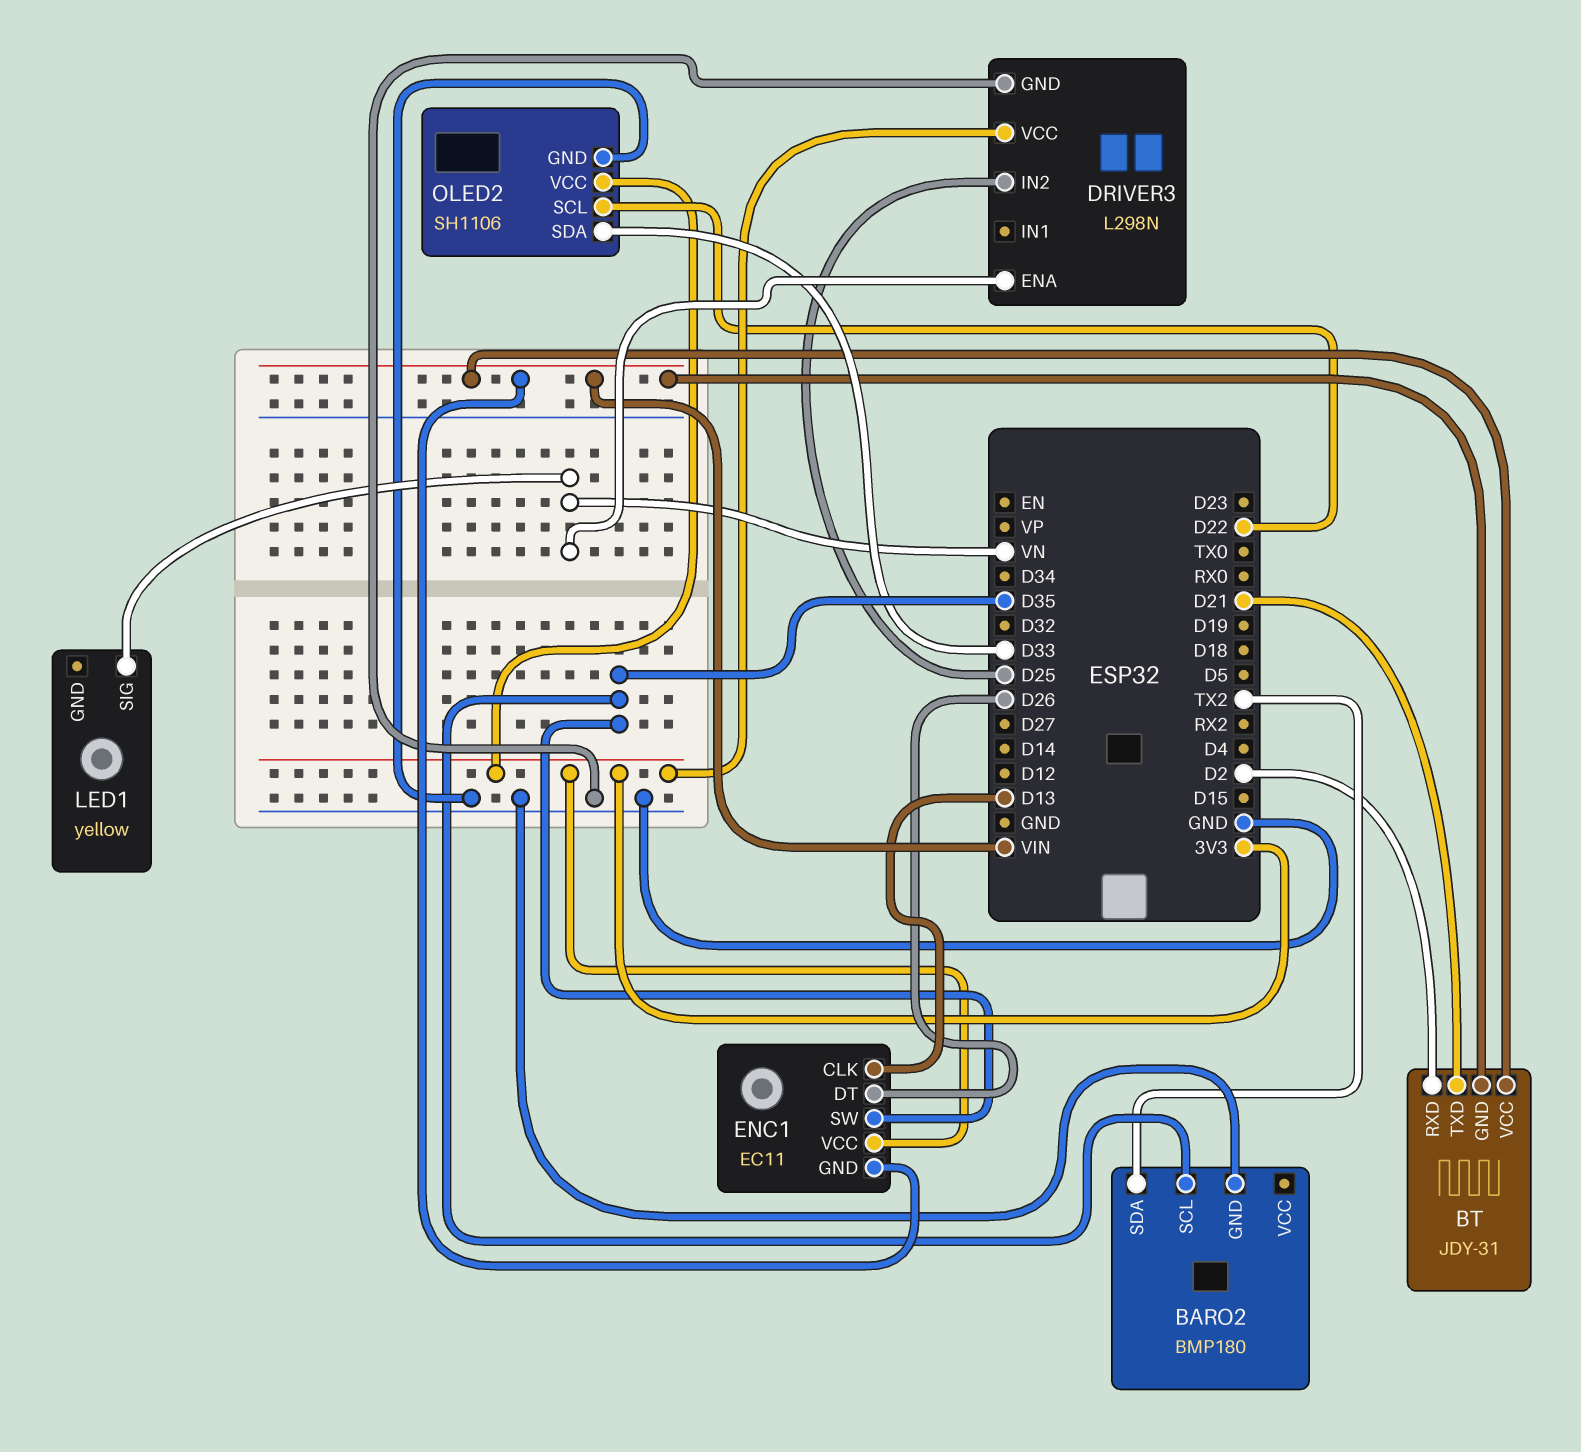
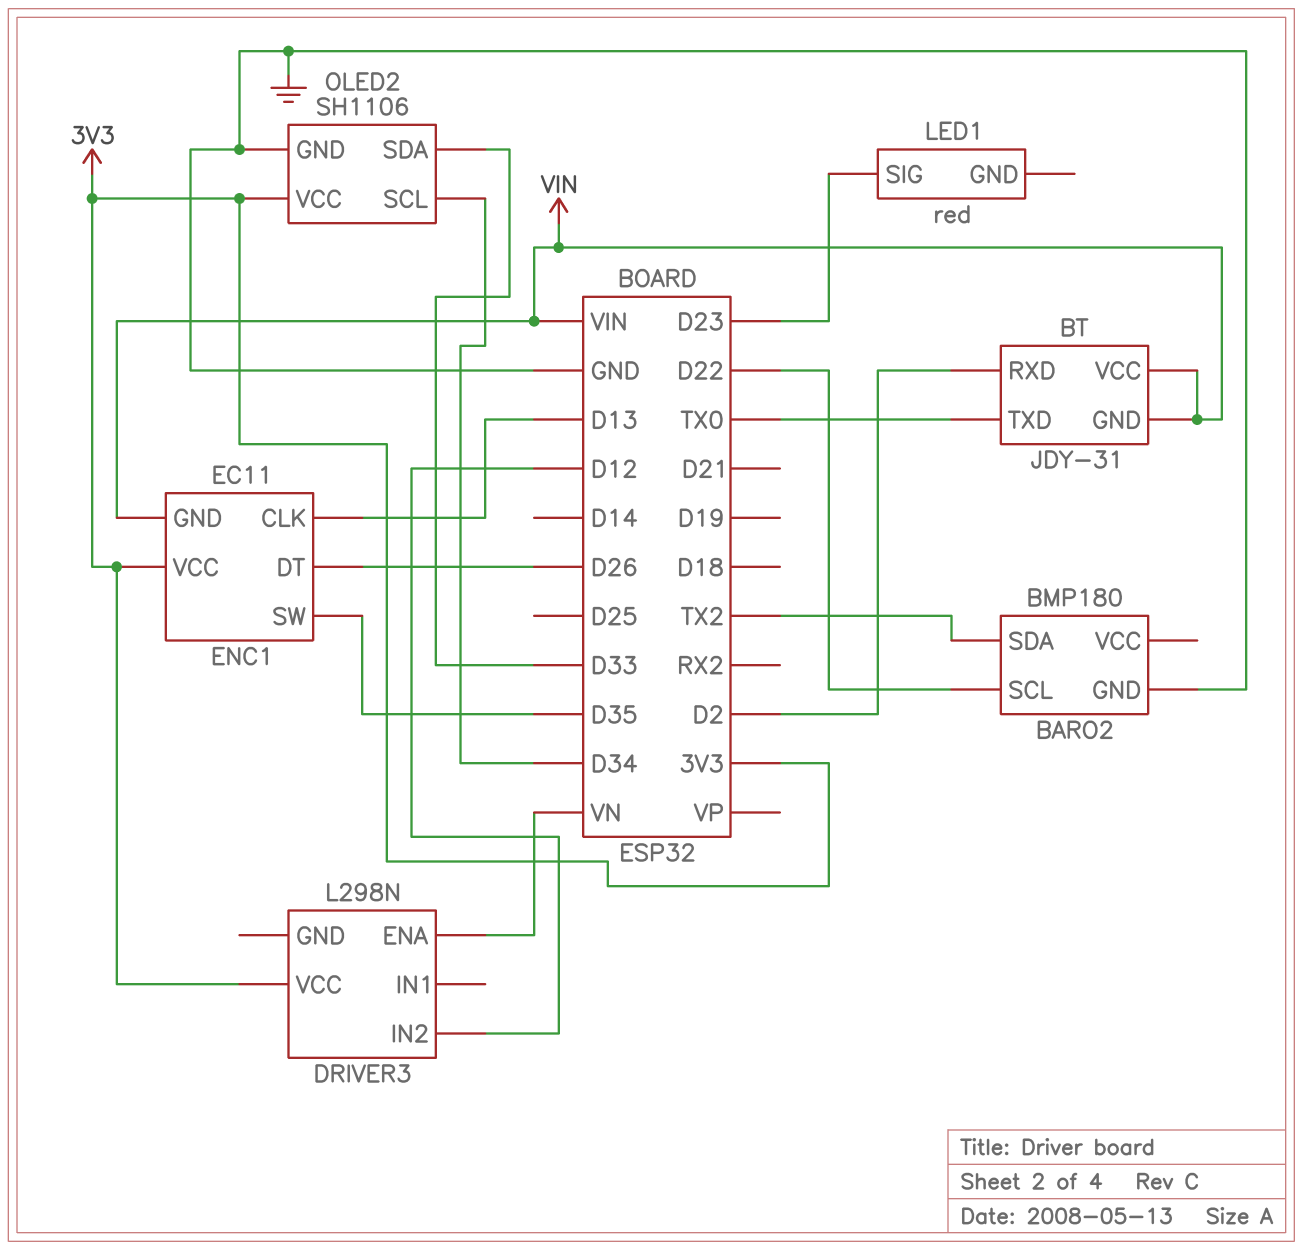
BARO2 pin SCL: D35 -> D22
BT pin TXD: D21 -> TX0
DRIVER3 pin GND: GND -> none
DRIVER3 pin IN2: D25 -> D12
LED1: yellow -> red
LED1 pin SIG: VN -> D23
OLED2 pin SCL: D22 -> D34

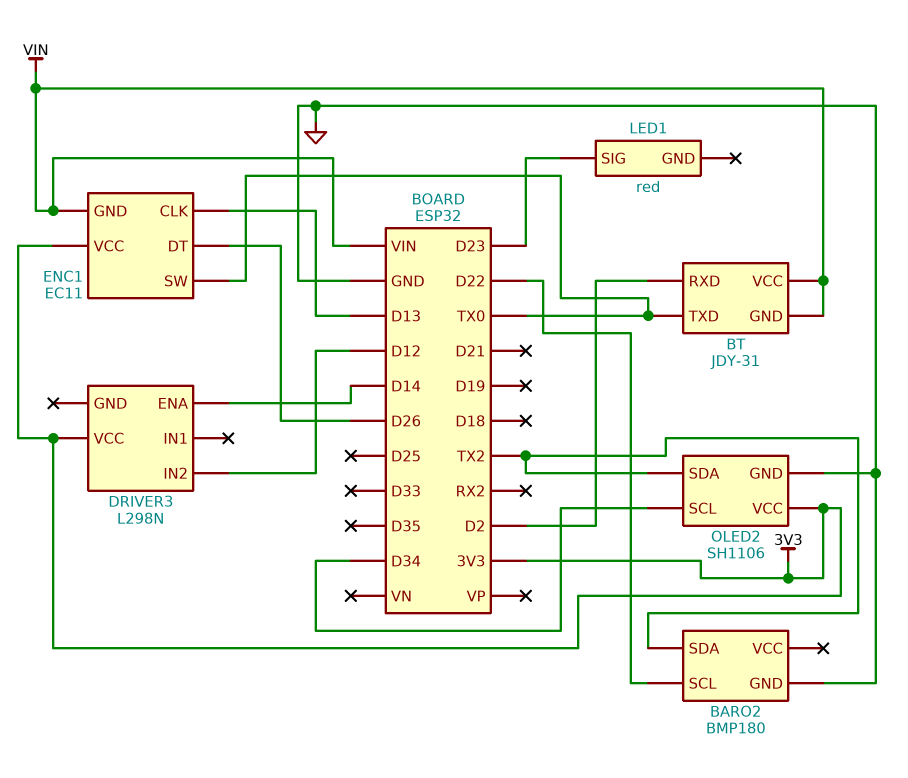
DRIVER3 pin ENA: VN -> D14
ENC1 pin SW: D35 -> TX0
OLED2 pin SDA: D33 -> TX2

